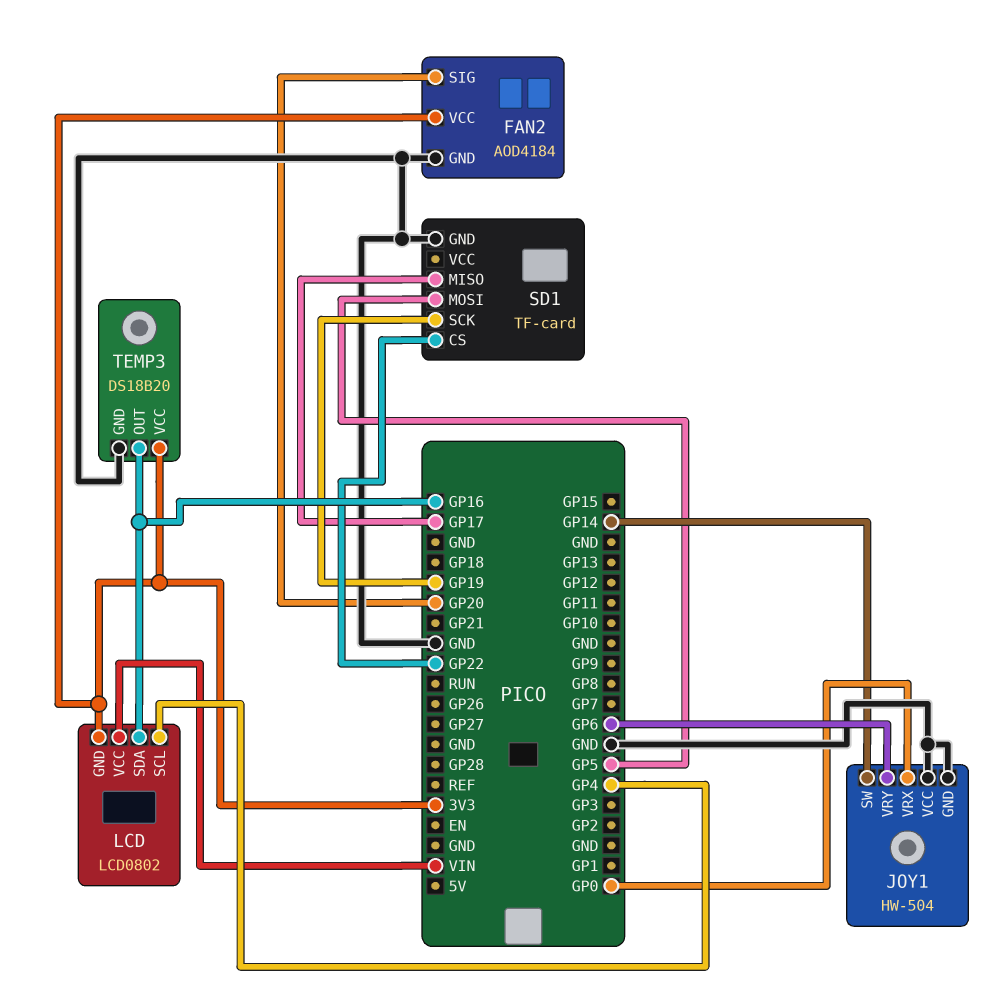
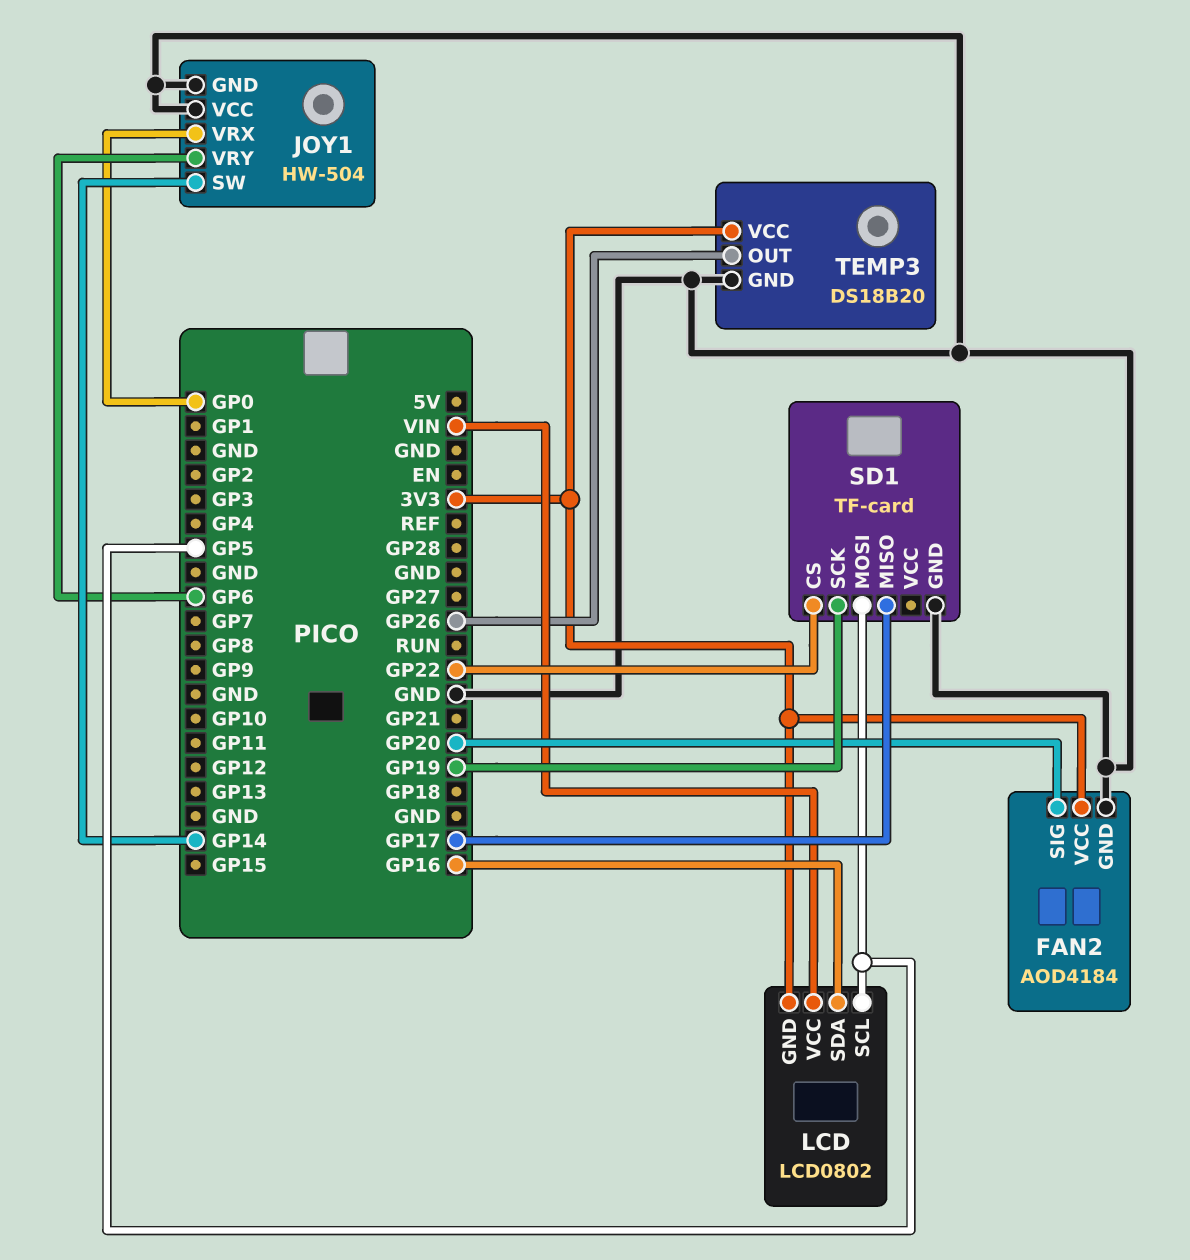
LCD pin SCL: GP4 -> GP5
TEMP3 pin OUT: GP16 -> GP26

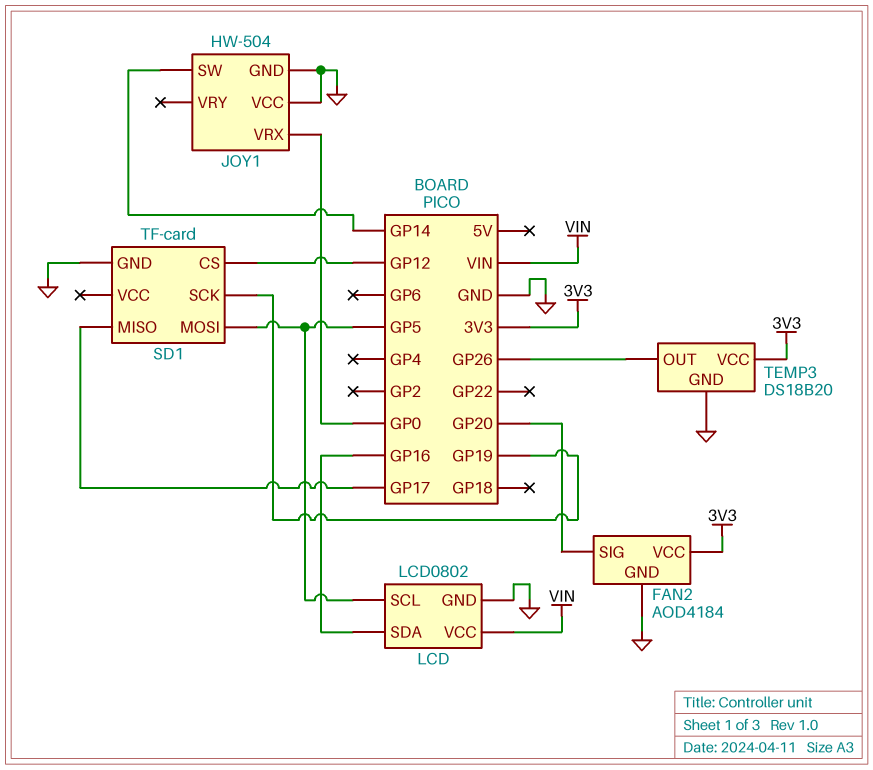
JOY1 pin VRY: GP6 -> none
LCD pin GND: 3V3 -> GND
SD1 pin CS: GP22 -> GP12

